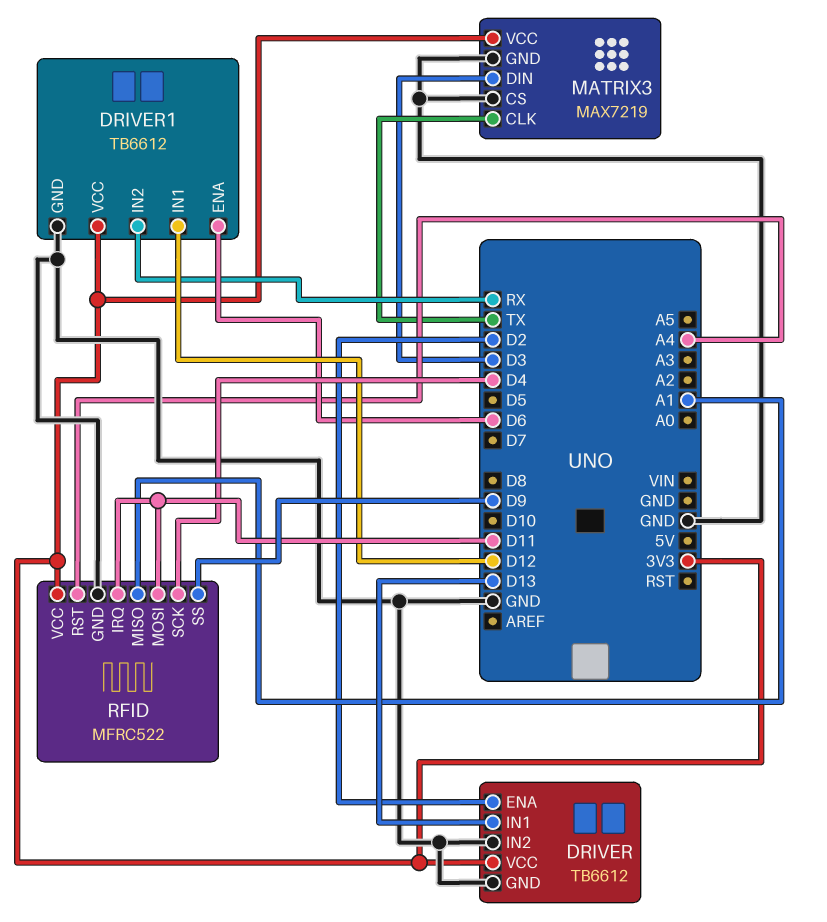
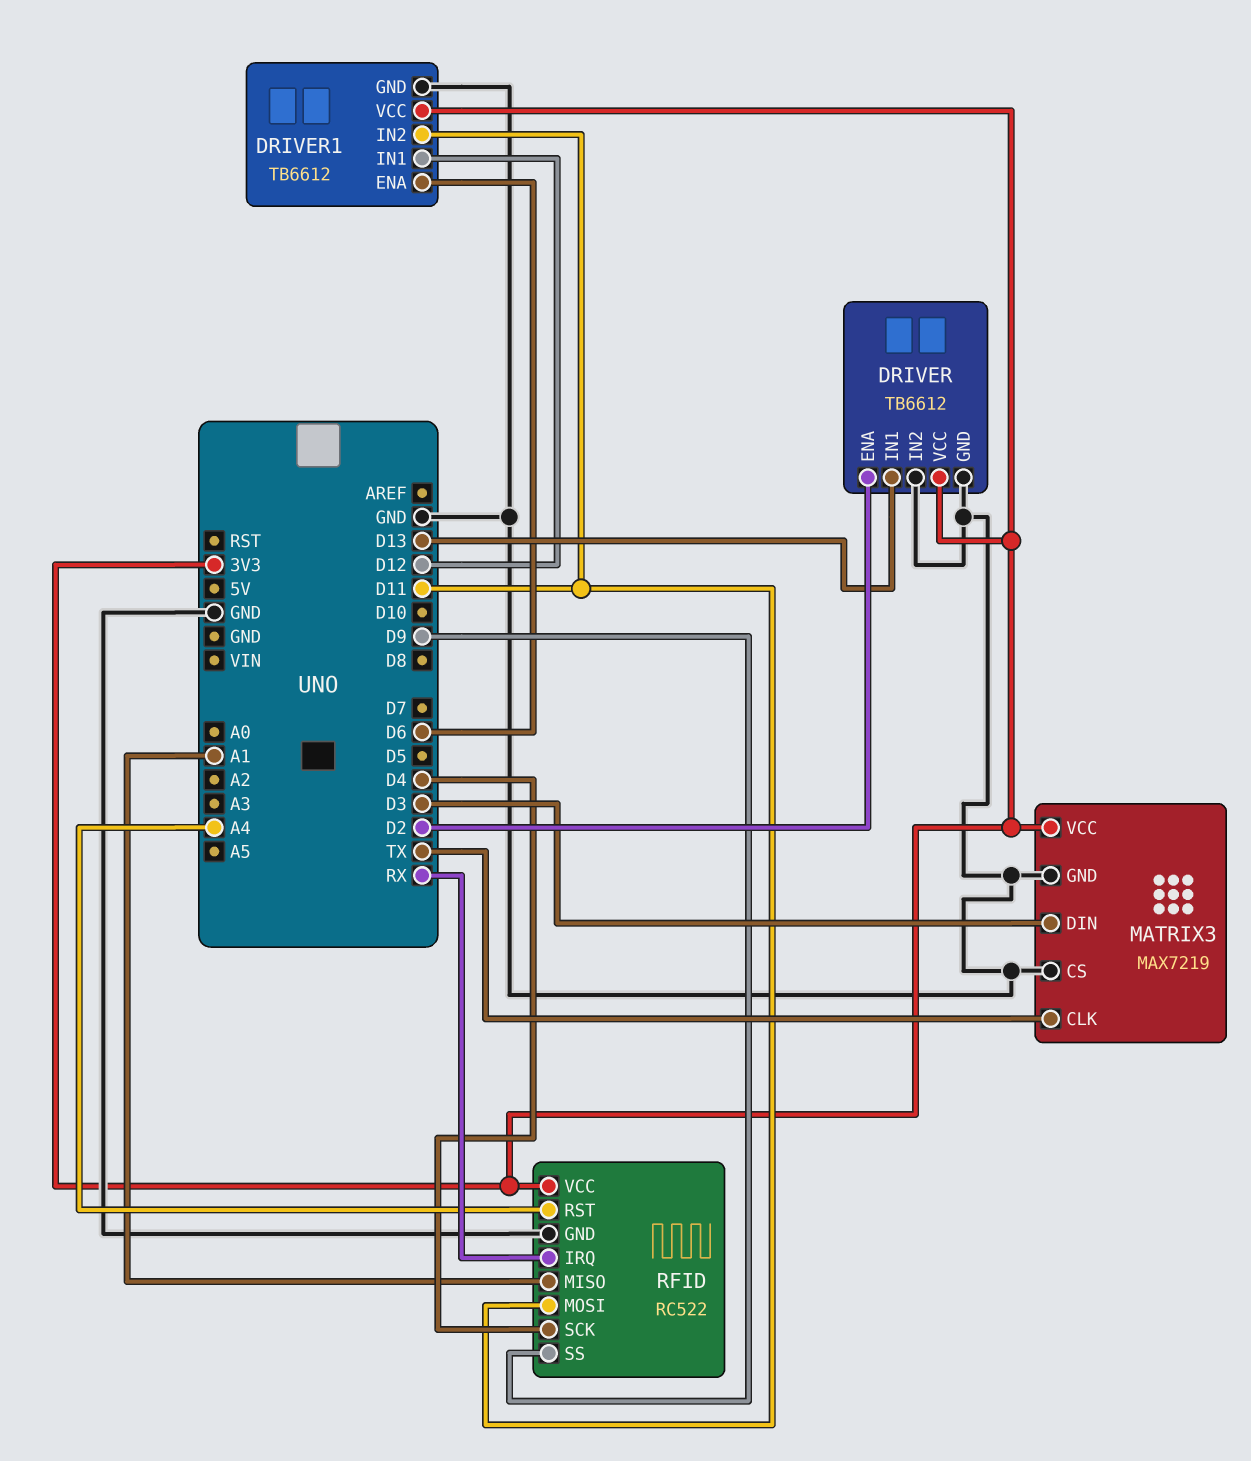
DRIVER1 pin IN2: RX -> D11
RFID: MFRC522 -> RC522
RFID pin IRQ: D11 -> RX

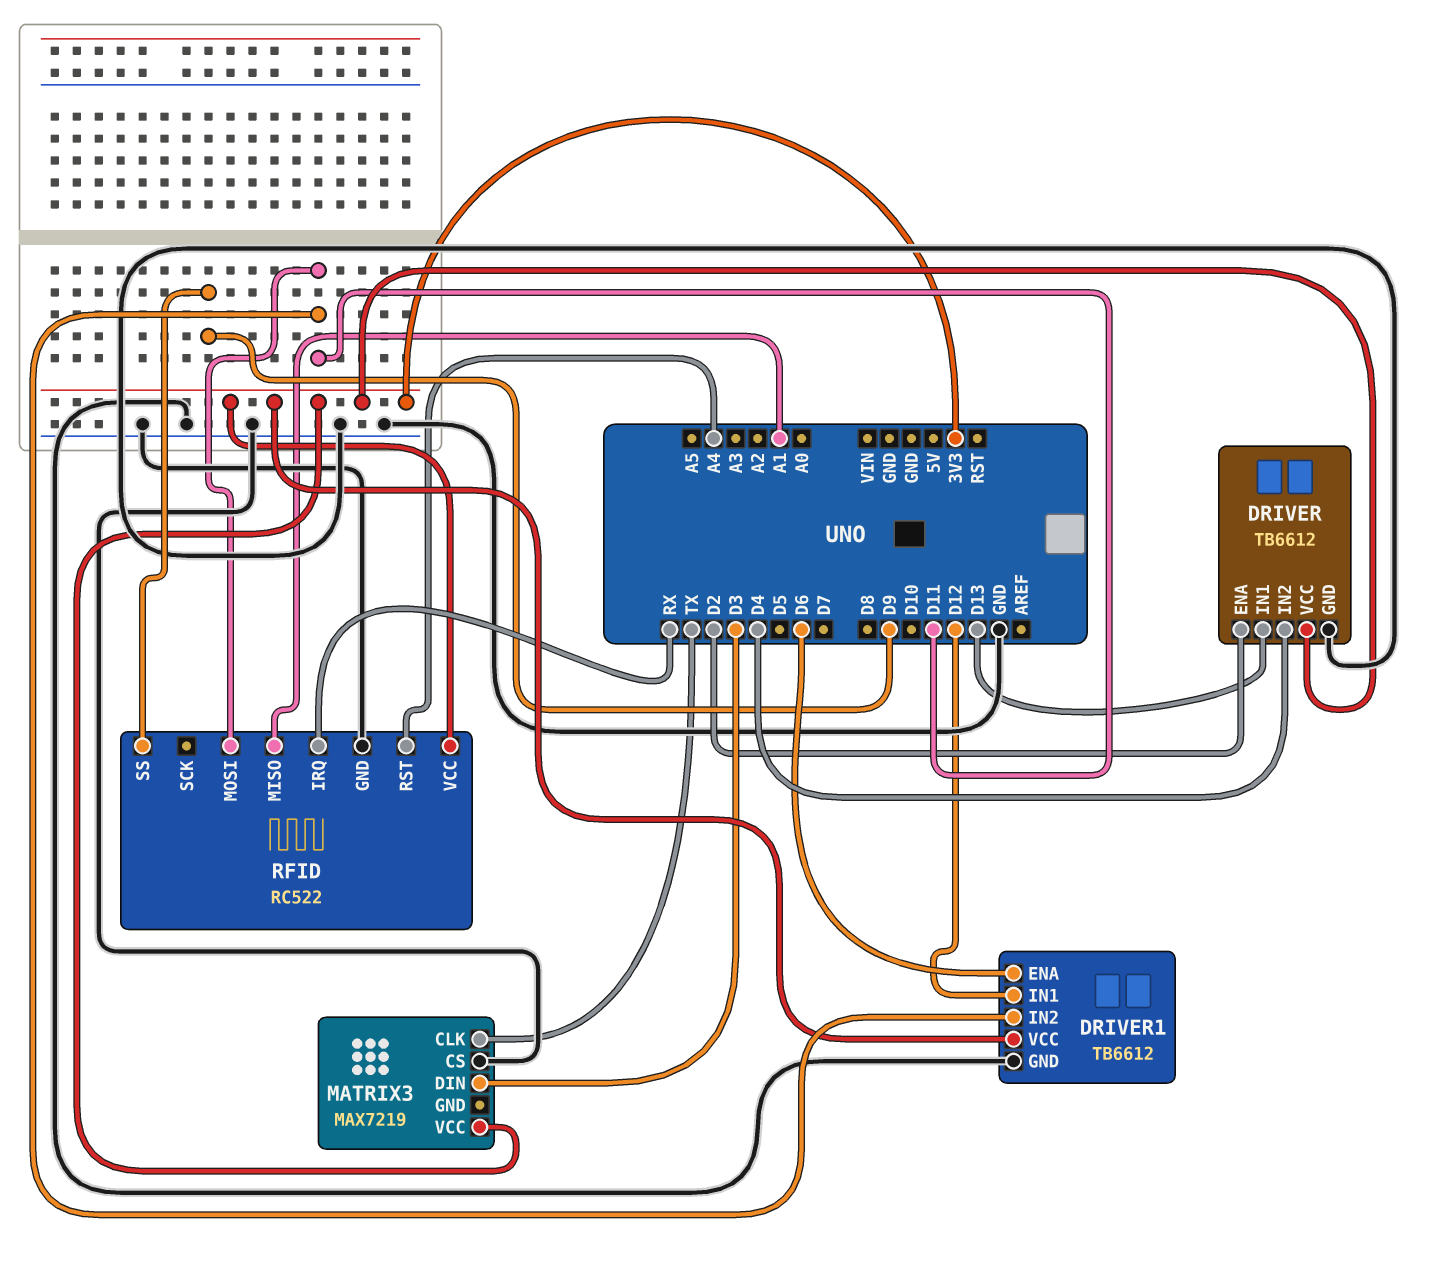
DRIVER pin IN2: GND -> D4
MATRIX3 pin GND: GND -> none
RFID pin SCK: D4 -> none

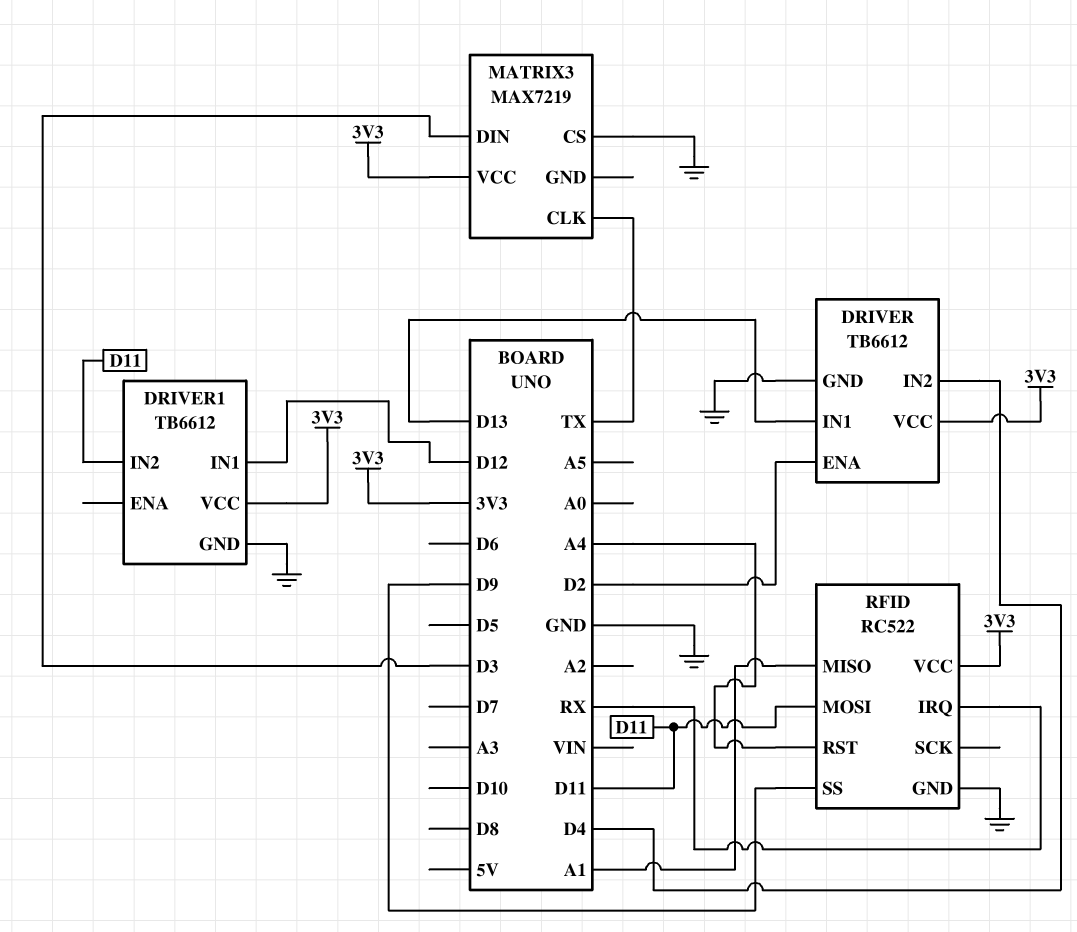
DRIVER1 pin ENA: D6 -> none

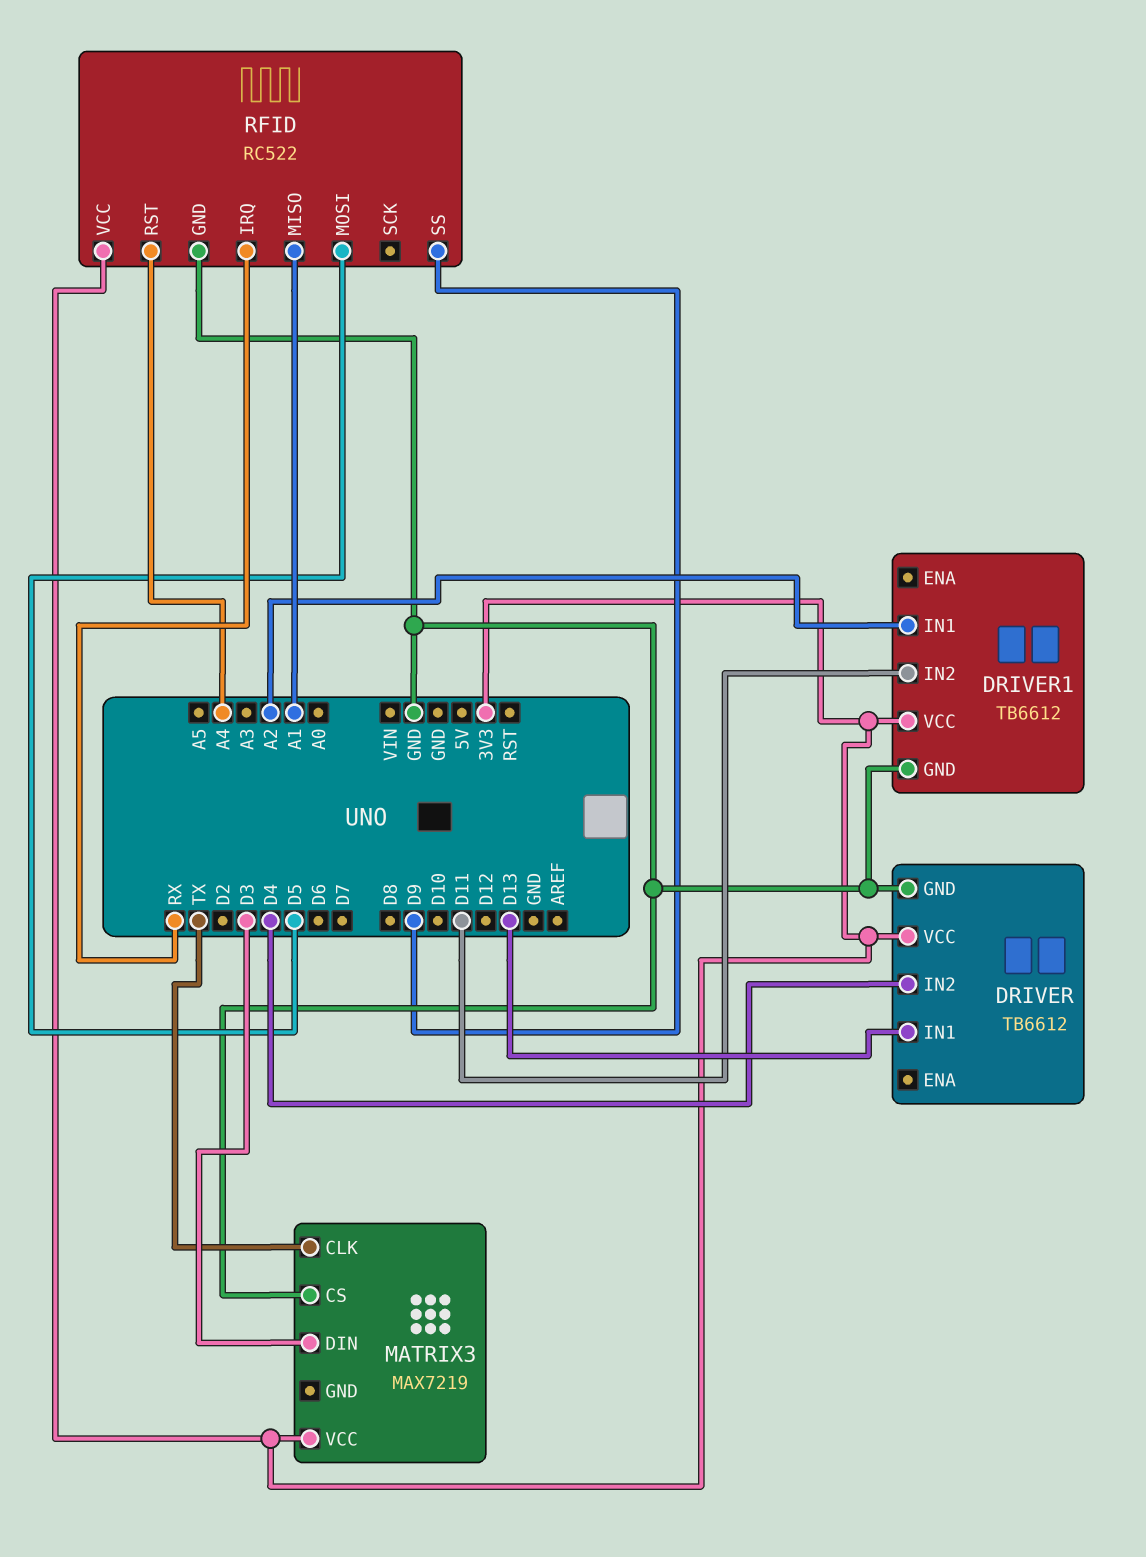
DRIVER pin ENA: D2 -> none
DRIVER1 pin IN1: D12 -> A2
RFID pin MOSI: D11 -> D5

